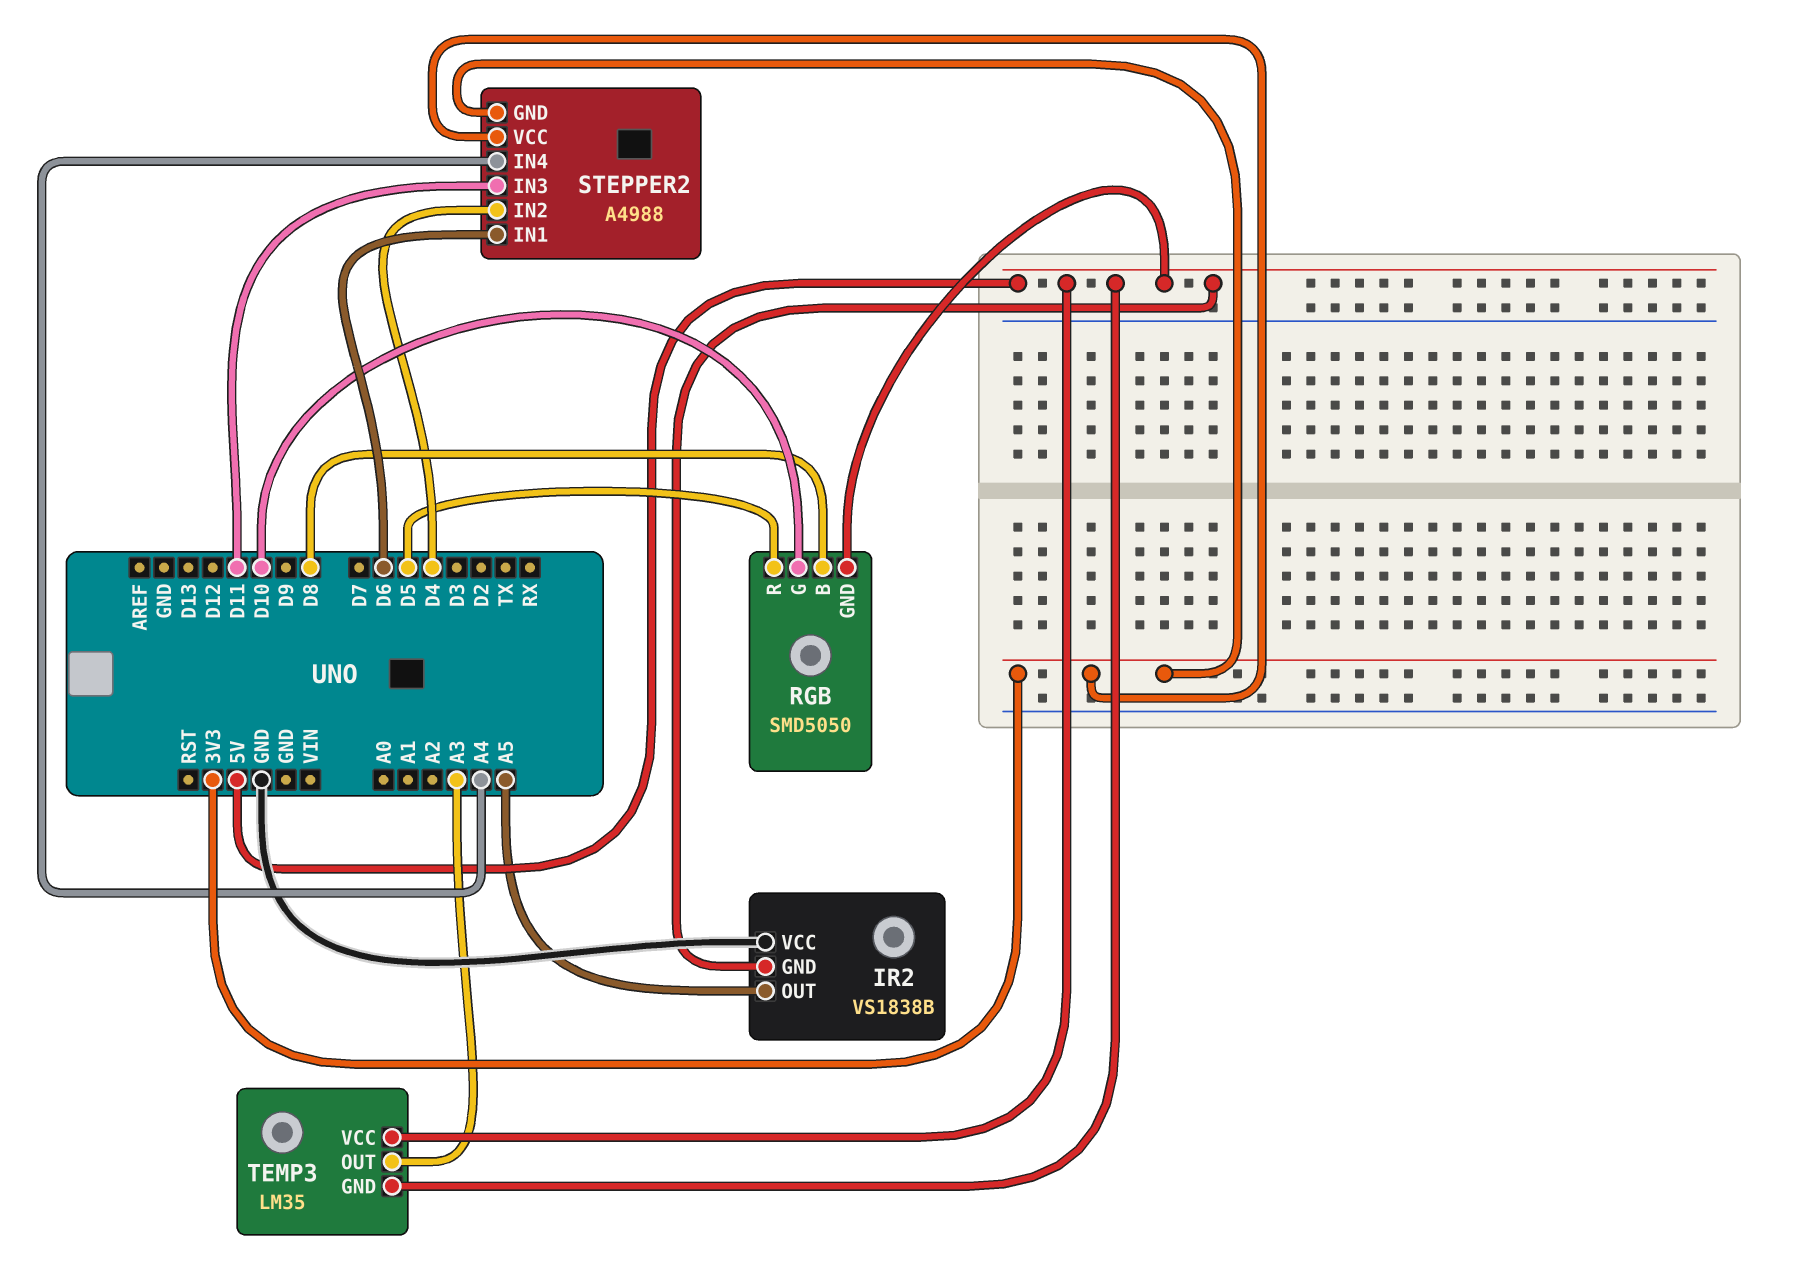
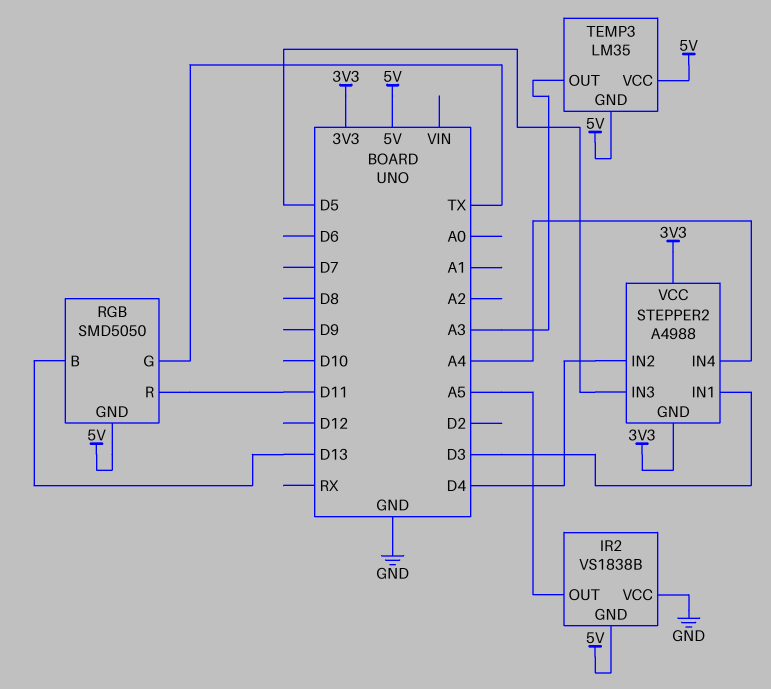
RGB pin B: D8 -> D13
RGB pin G: D10 -> TX
RGB pin R: D5 -> D11
STEPPER2 pin IN1: D6 -> D3
STEPPER2 pin IN3: D11 -> D5

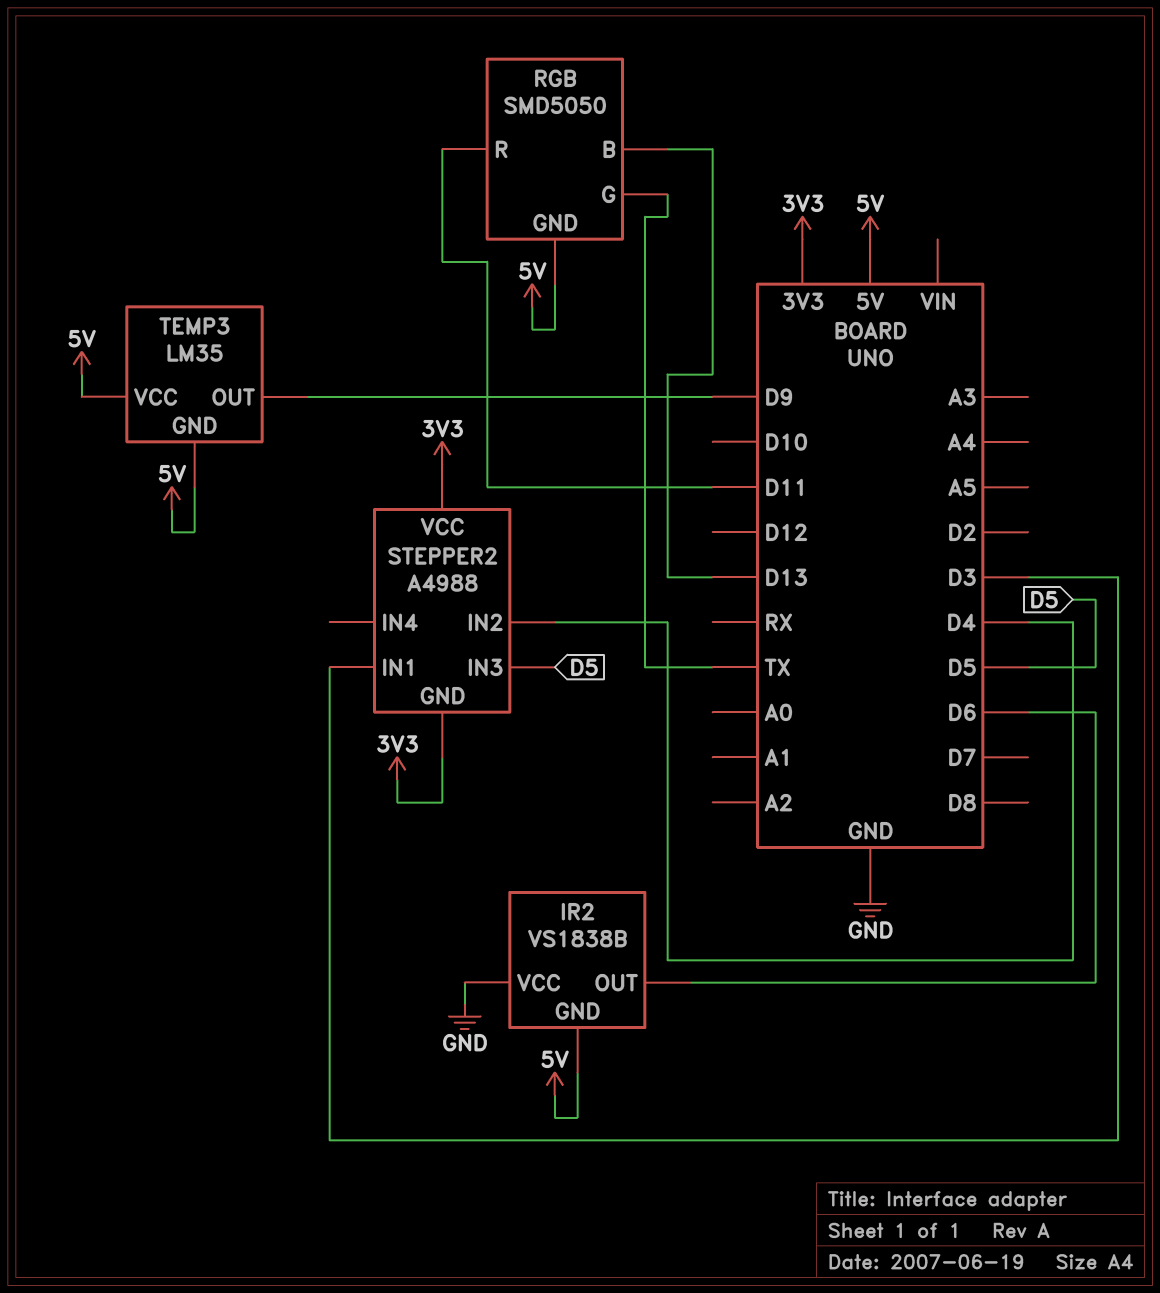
IR2 pin OUT: A5 -> D6
STEPPER2 pin IN4: A4 -> none
TEMP3 pin OUT: A3 -> D9

